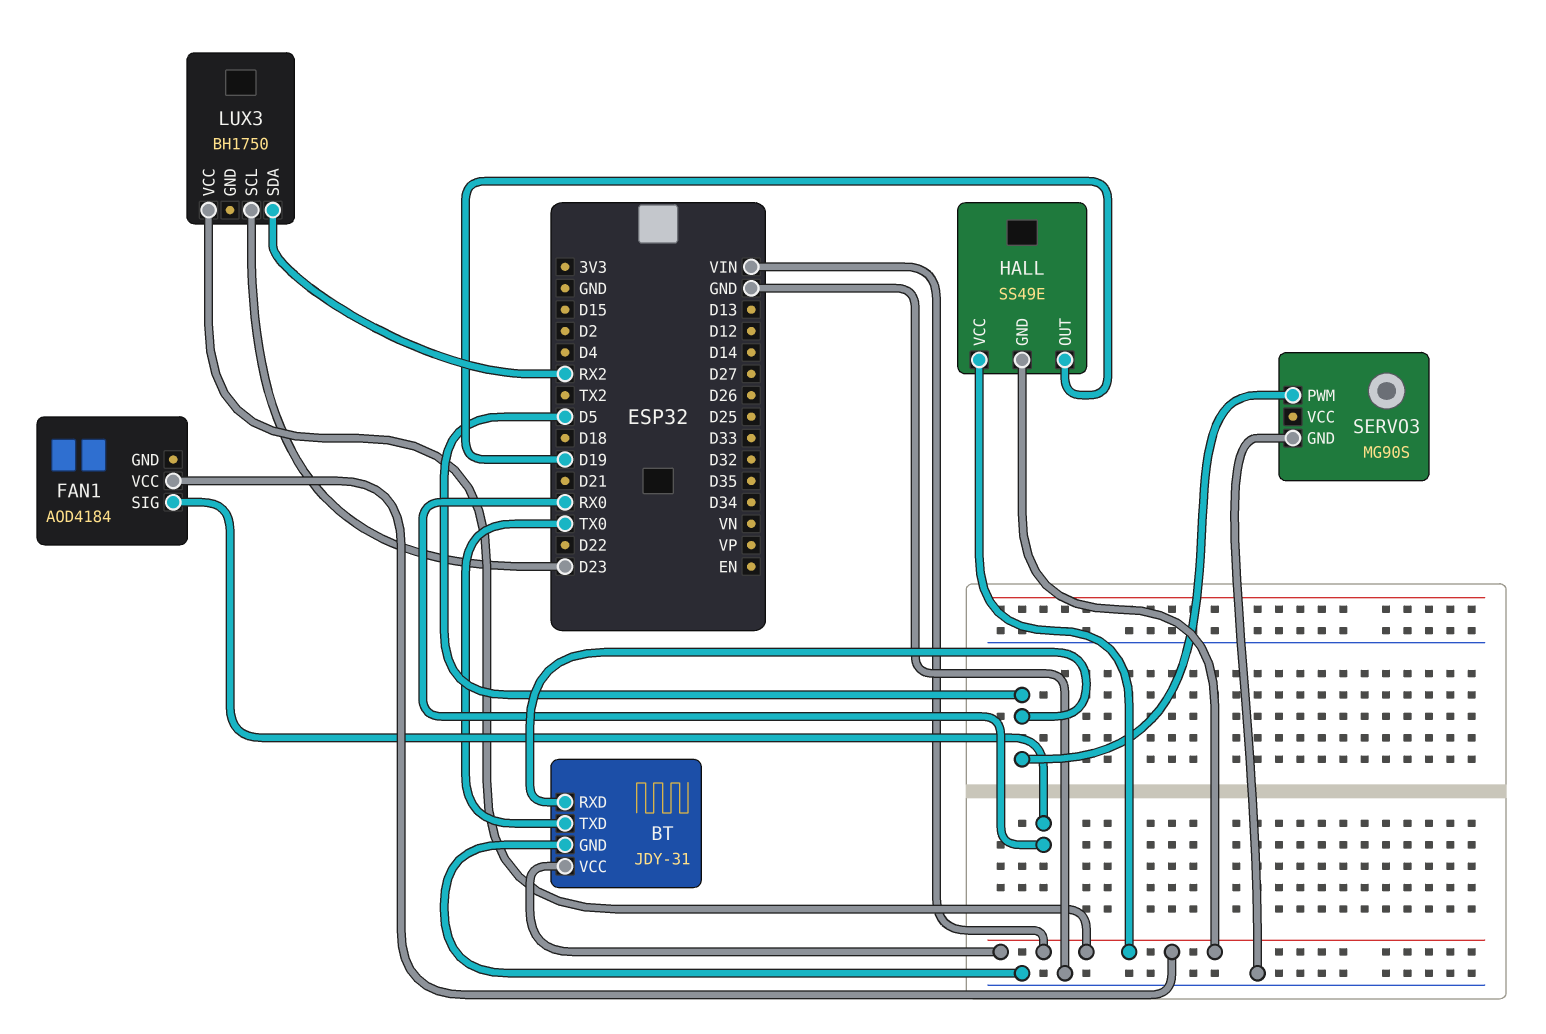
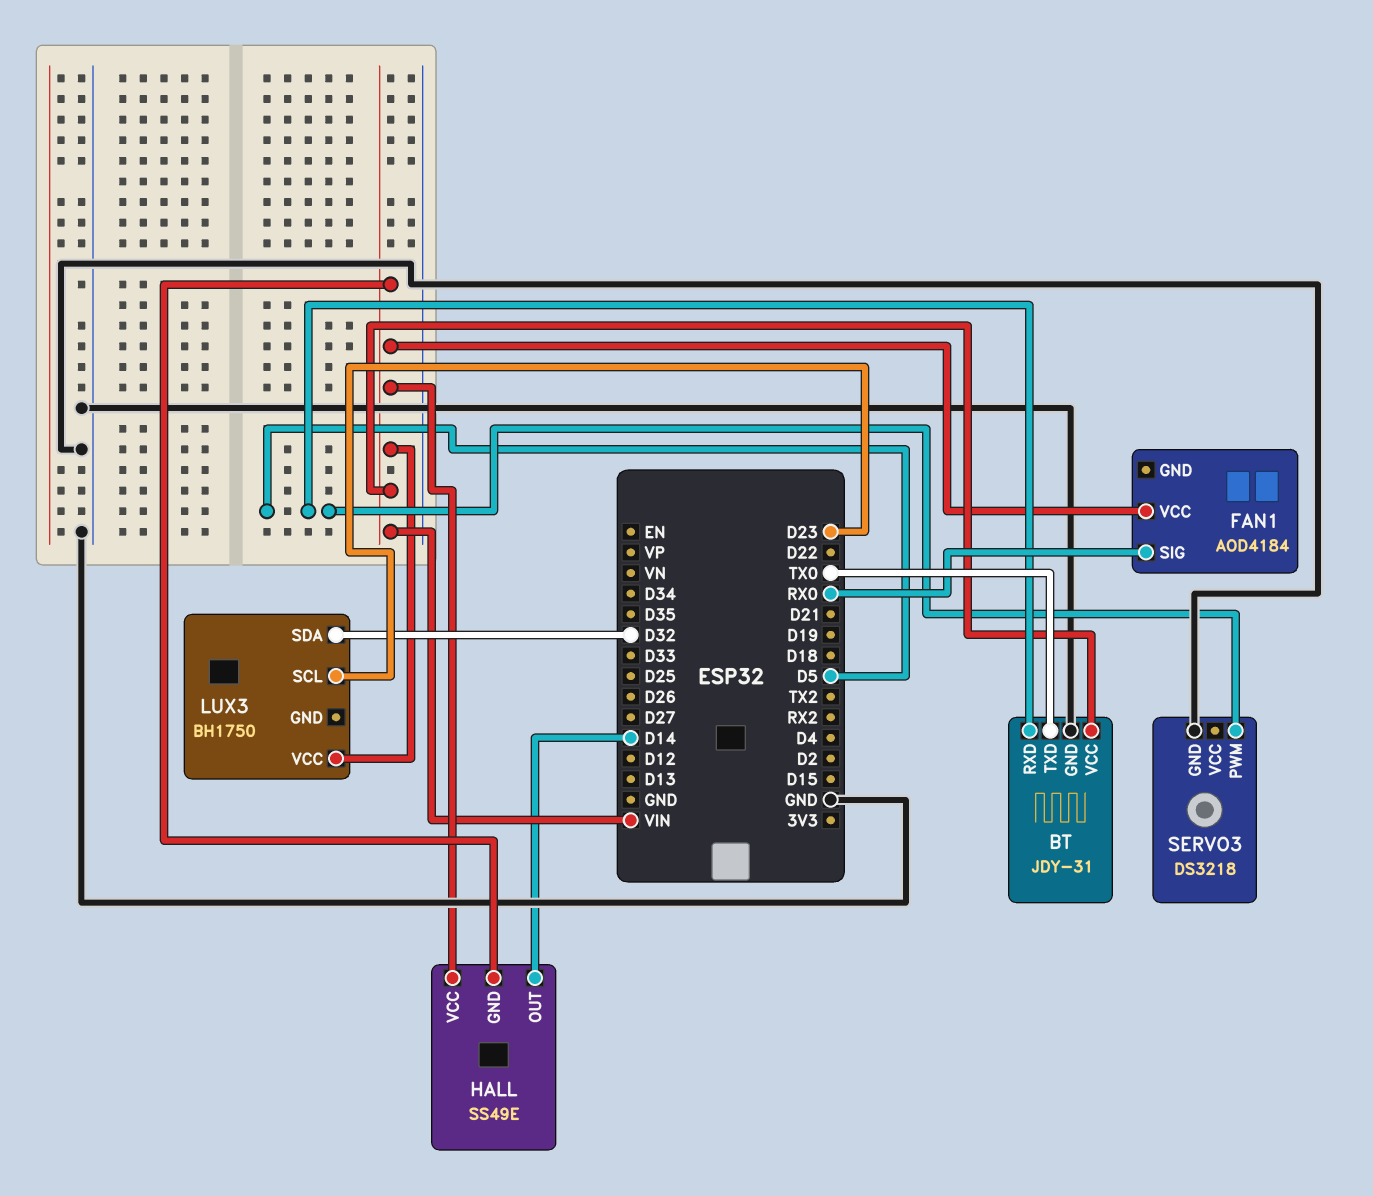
HALL pin OUT: D19 -> D14
LUX3 pin SDA: RX2 -> D32
SERVO3: MG90S -> DS3218

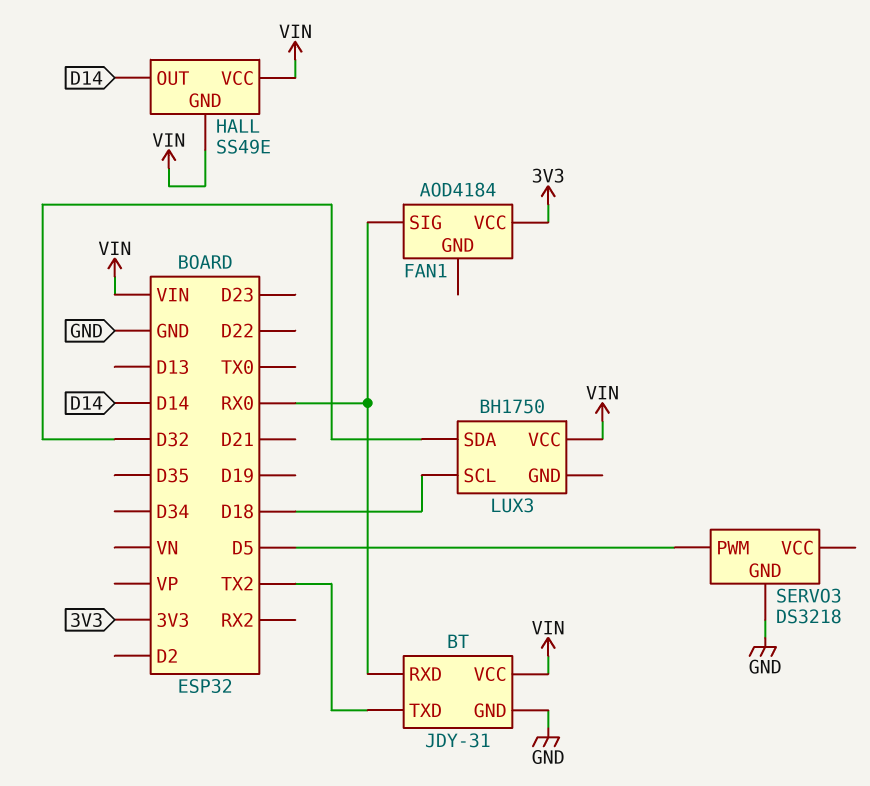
BT pin RXD: D5 -> RX0
BT pin TXD: TX0 -> TX2
FAN1 pin VCC: VIN -> 3V3
LUX3 pin SCL: D23 -> D18

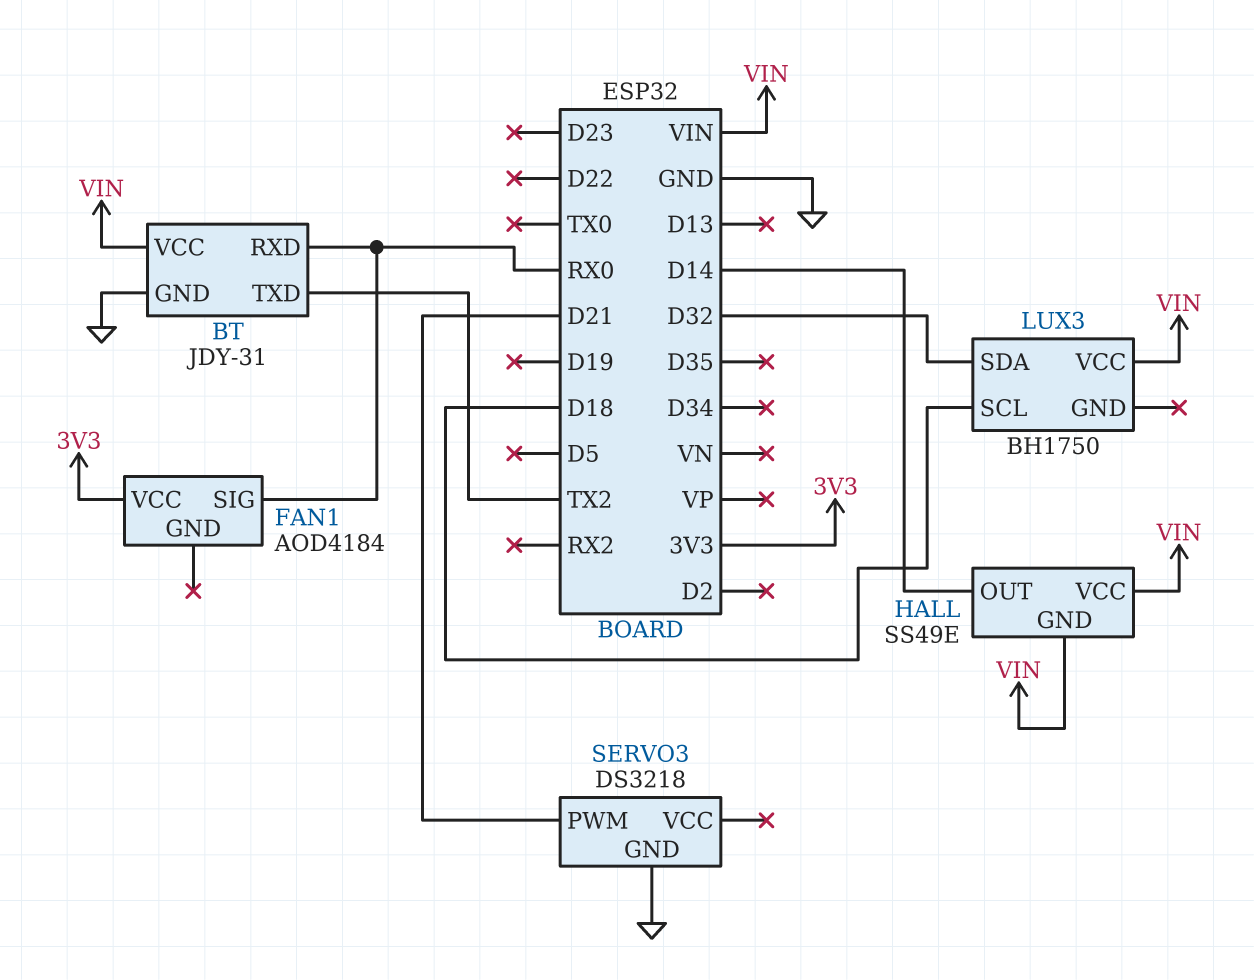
SERVO3 pin PWM: D5 -> D21

